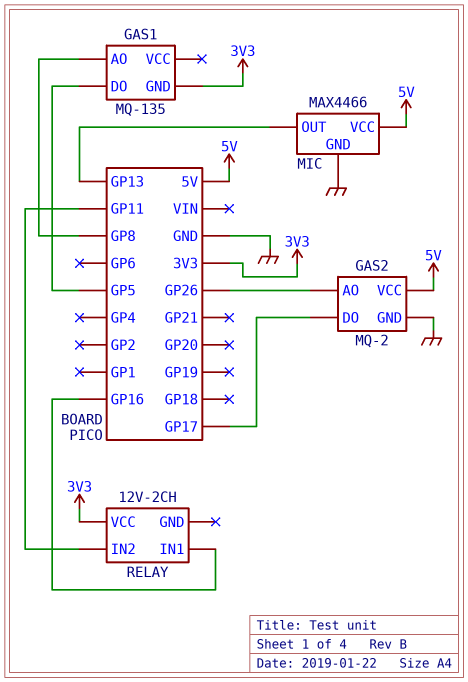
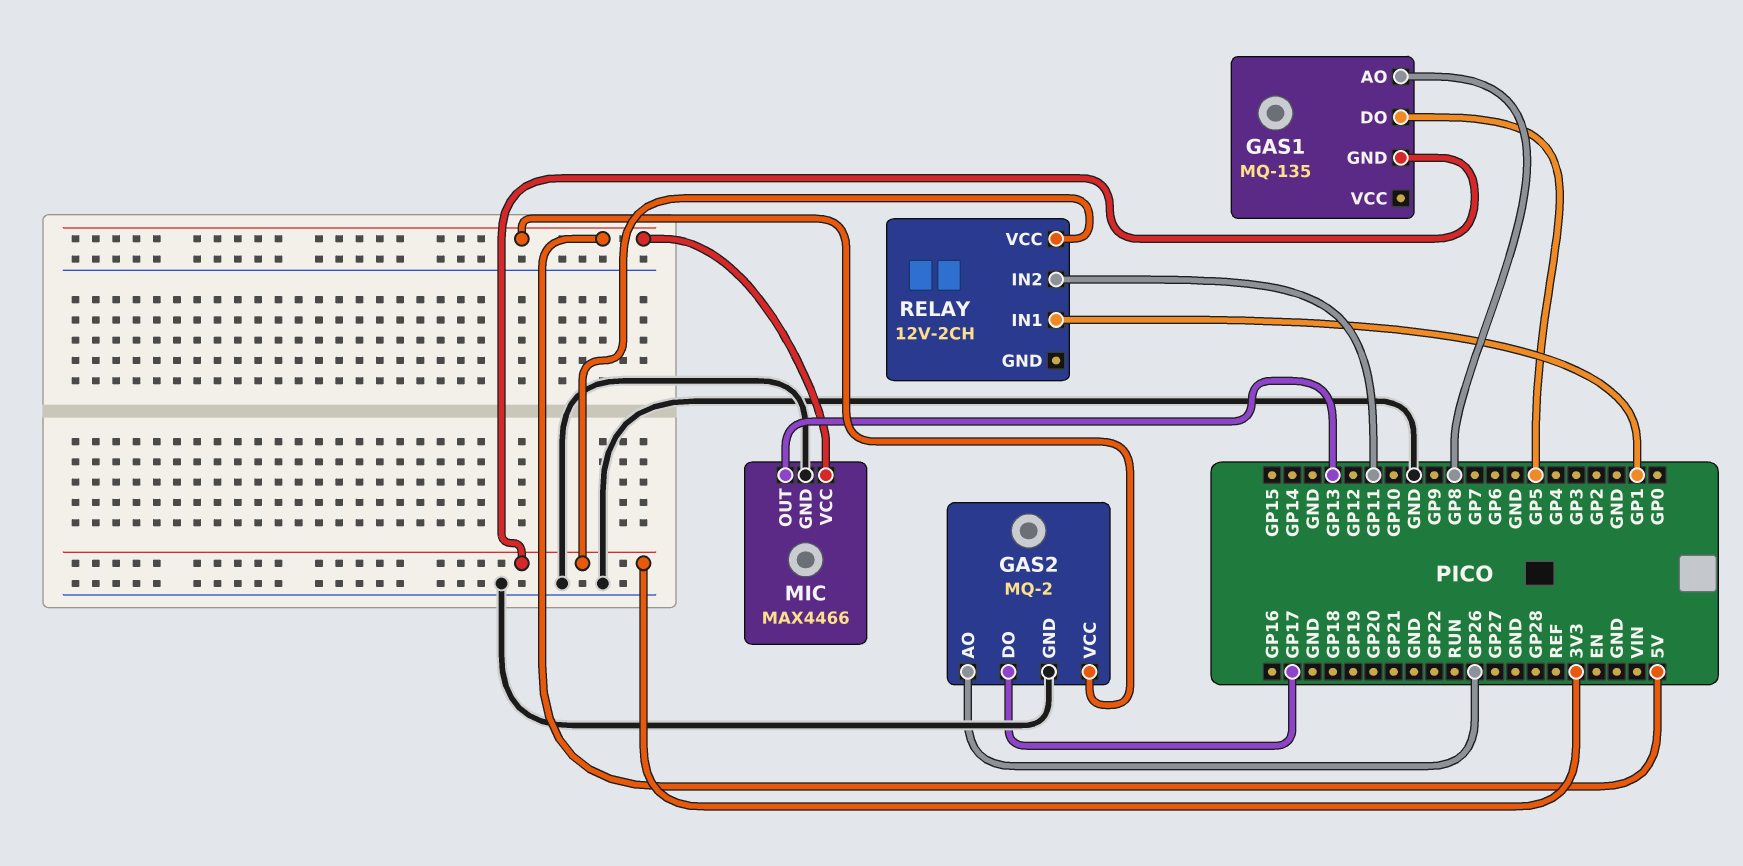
RELAY pin IN1: GP16 -> GP1

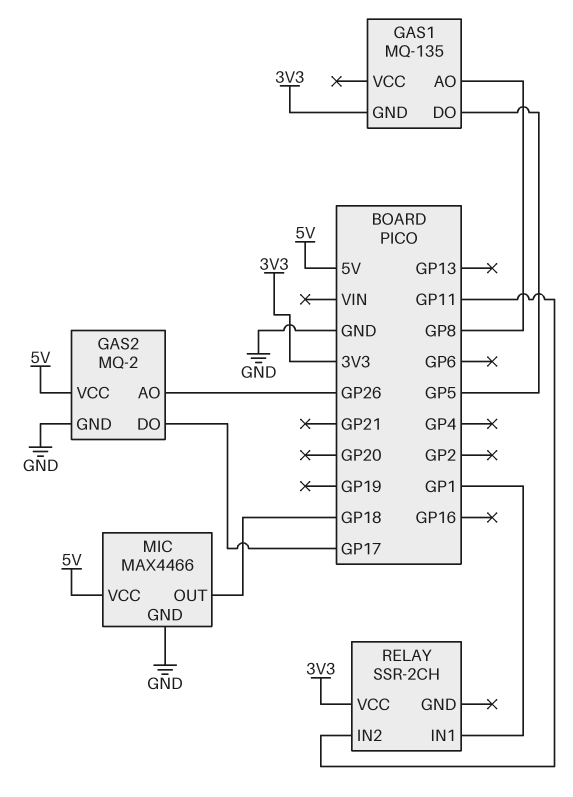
MIC pin OUT: GP13 -> GP18
RELAY: 12V-2CH -> SSR-2CH

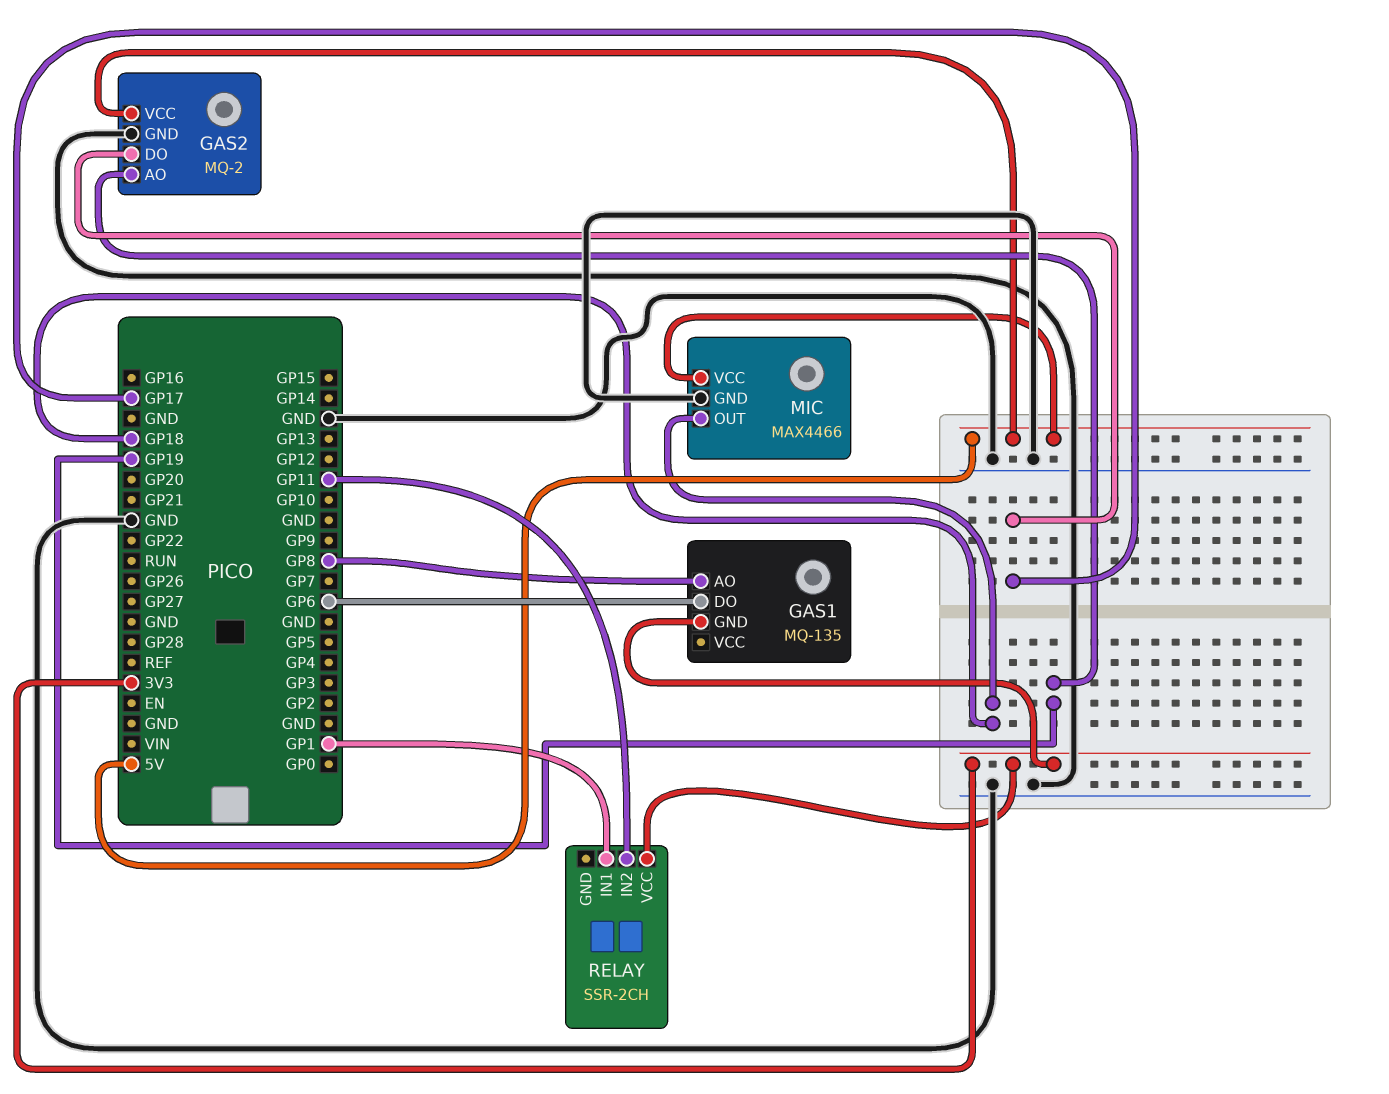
GAS1 pin DO: GP5 -> GP6
GAS2 pin AO: GP26 -> GP19

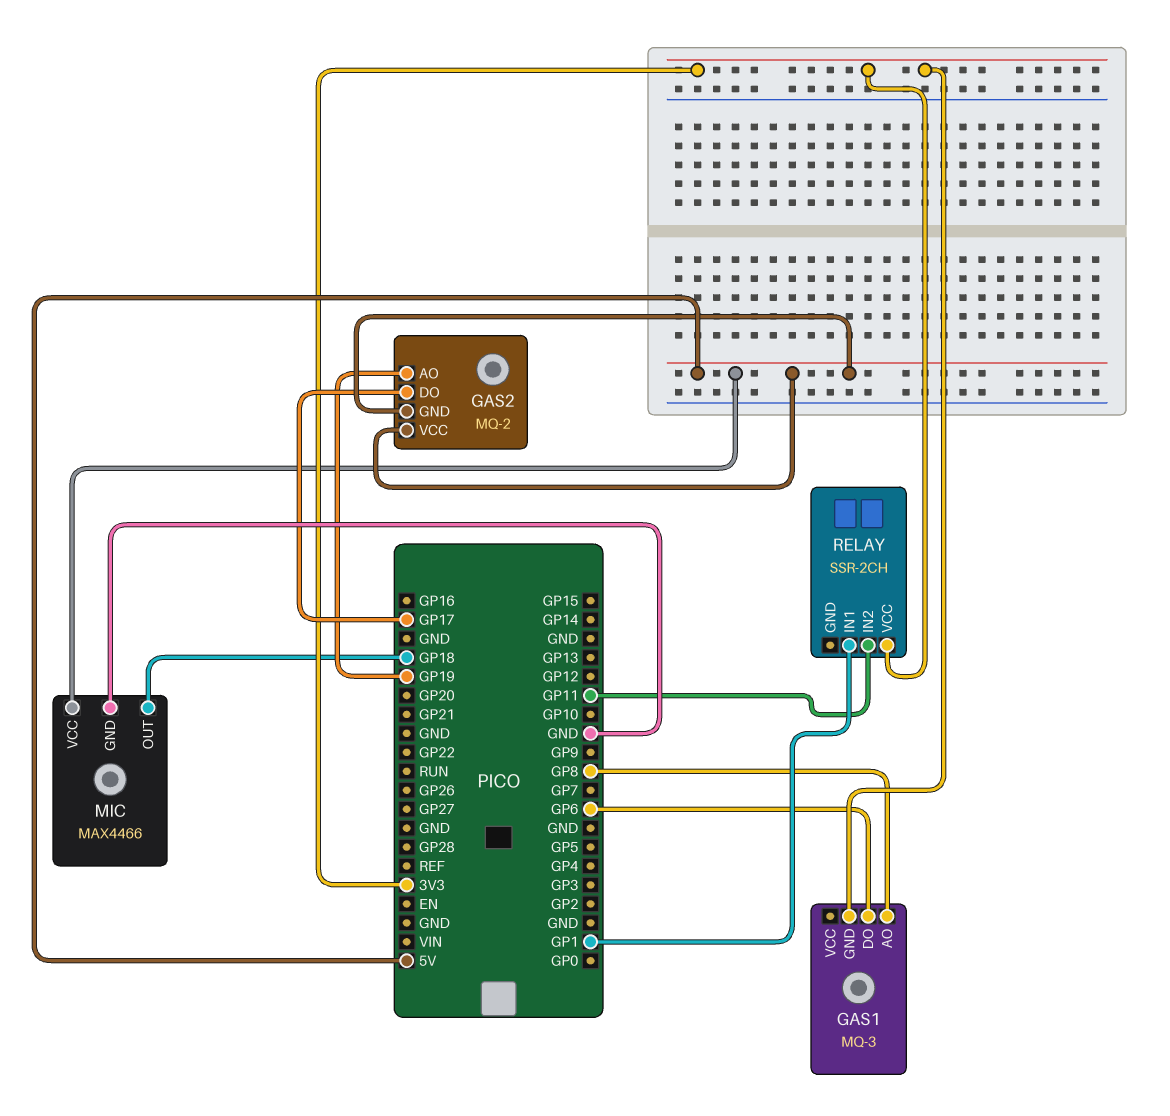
GAS1: MQ-135 -> MQ-3
GAS2 pin GND: GND -> 5V

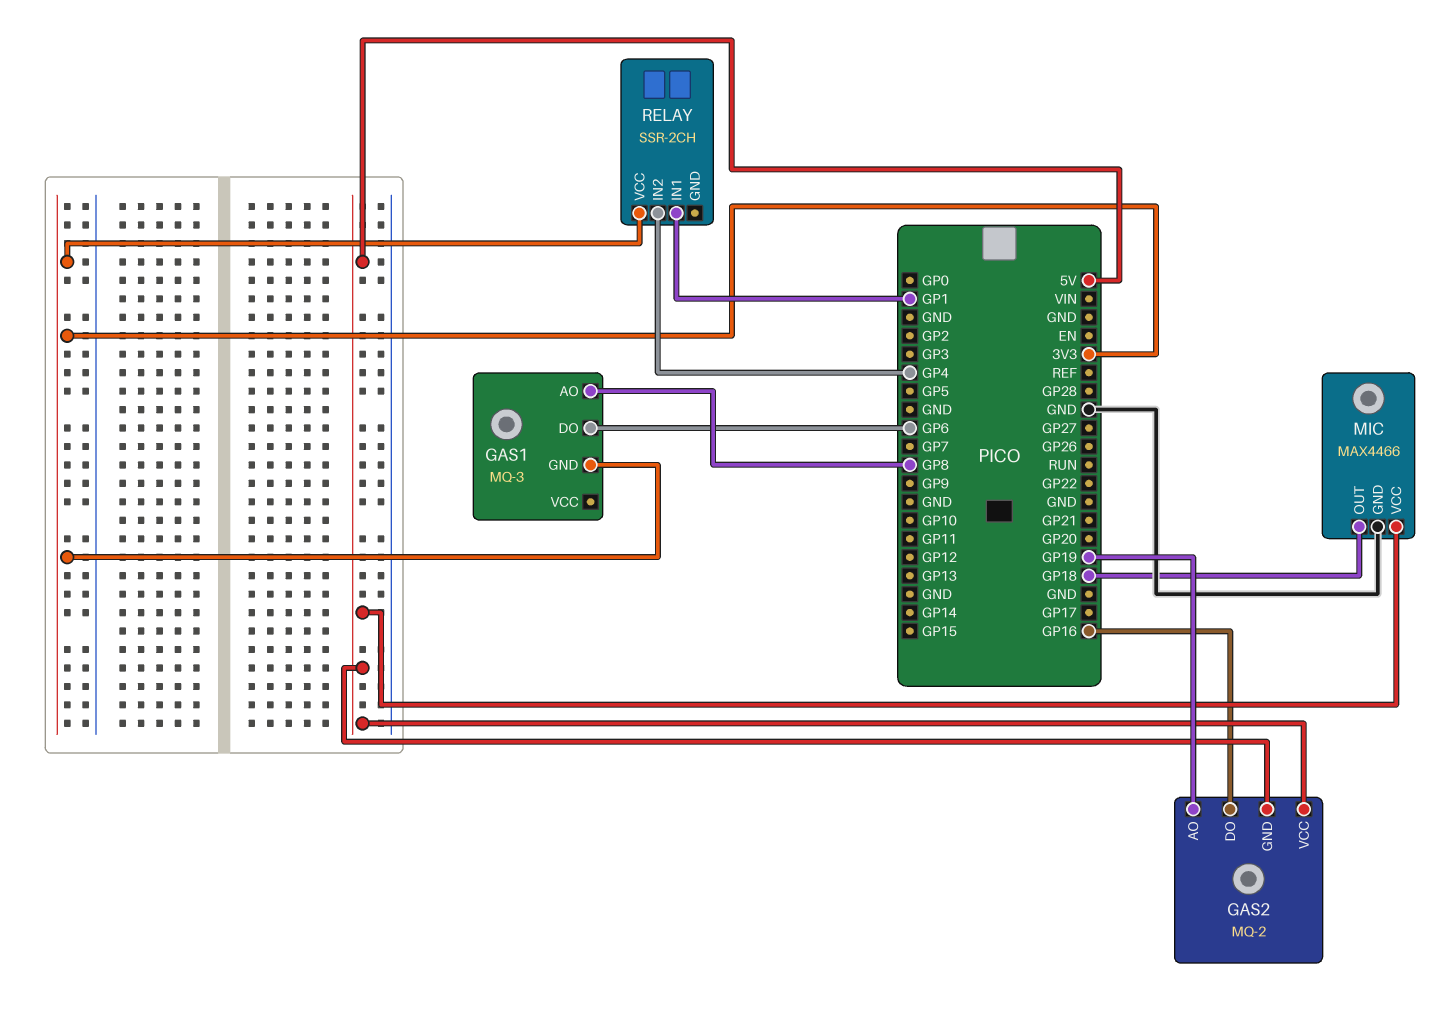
GAS2 pin DO: GP17 -> GP16
RELAY pin IN2: GP11 -> GP4

